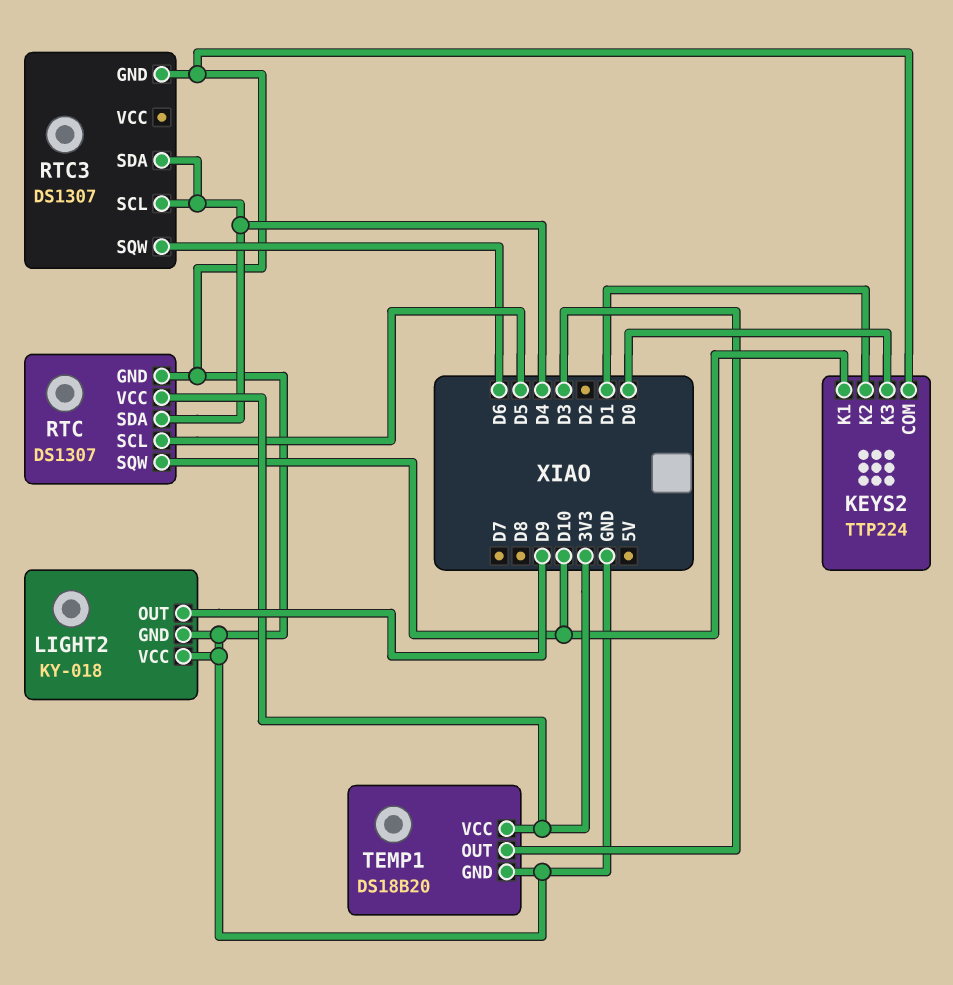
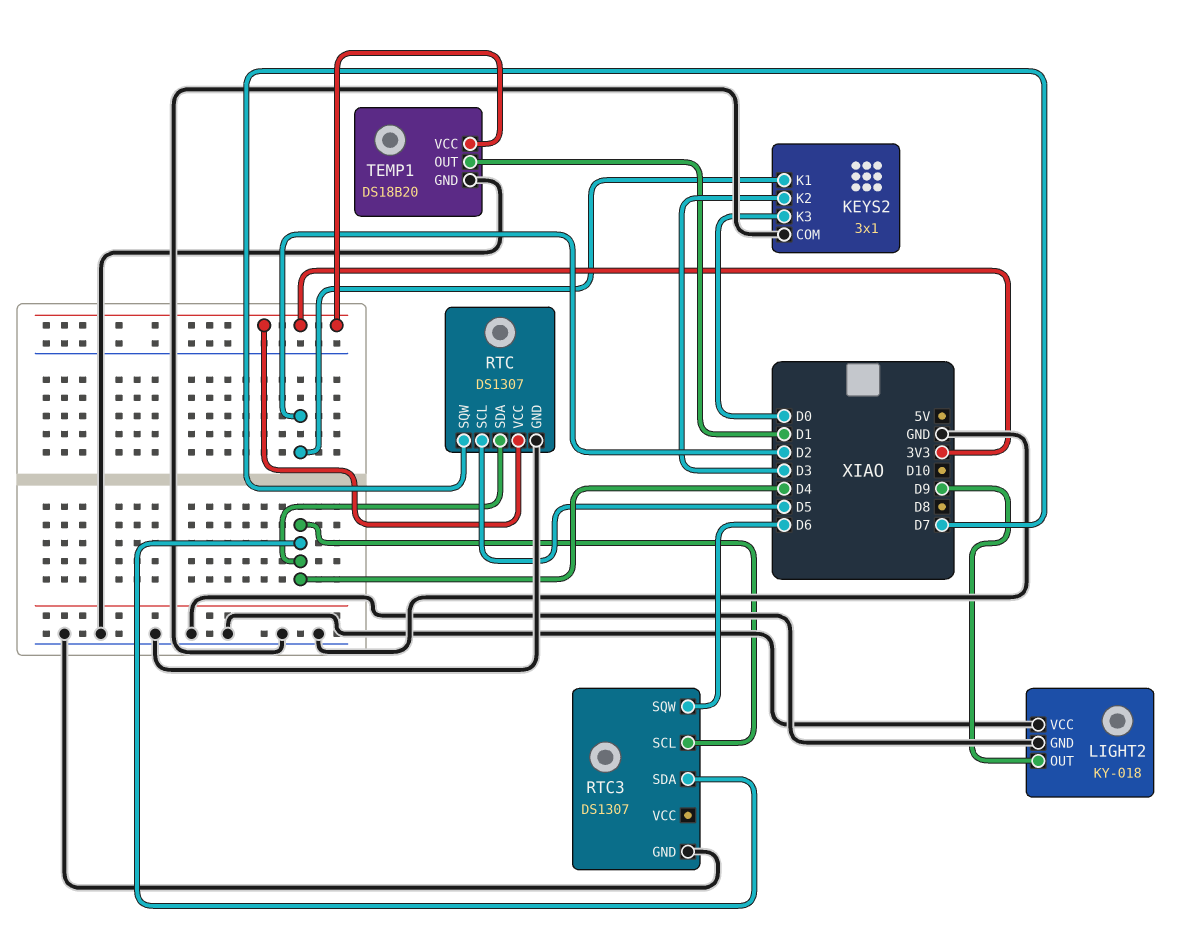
KEYS2: TTP224 -> 3x1
KEYS2 pin K1: D10 -> D2
KEYS2 pin K2: D1 -> D3
RTC pin SQW: D10 -> D7
TEMP1 pin OUT: D3 -> D1

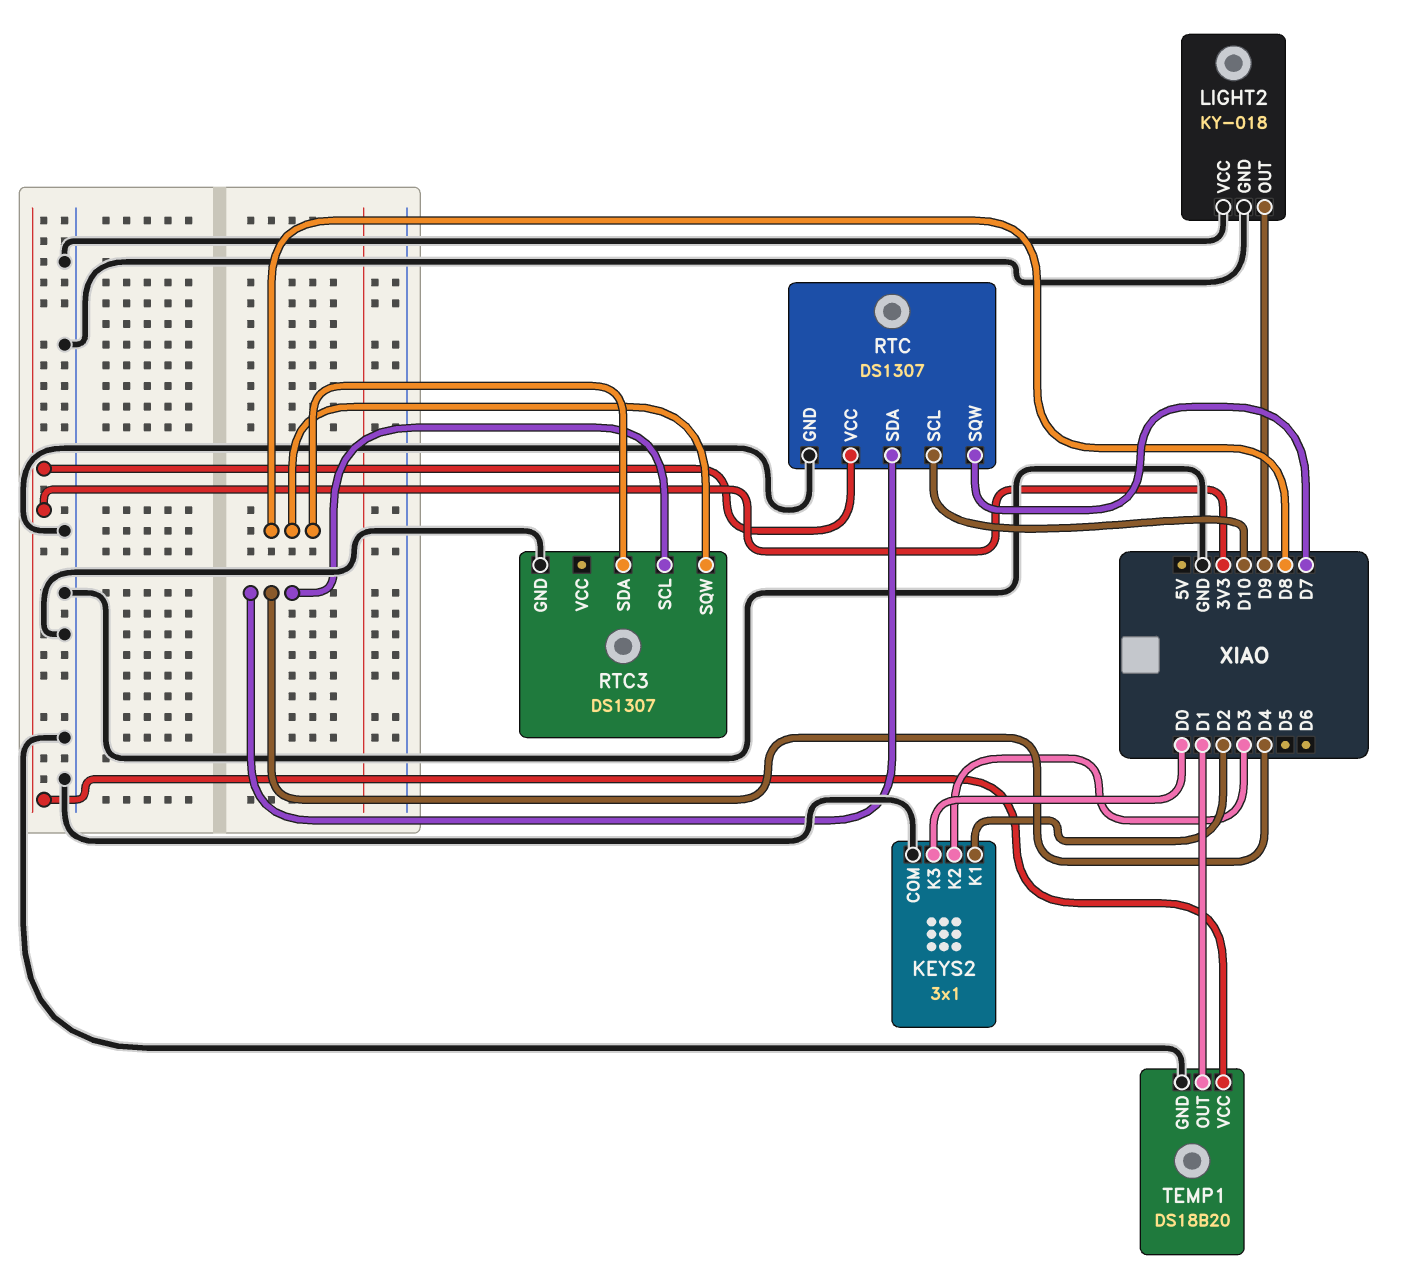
RTC pin SCL: D5 -> D10
RTC3 pin SDA: D4 -> D8
RTC3 pin SQW: D6 -> D8

